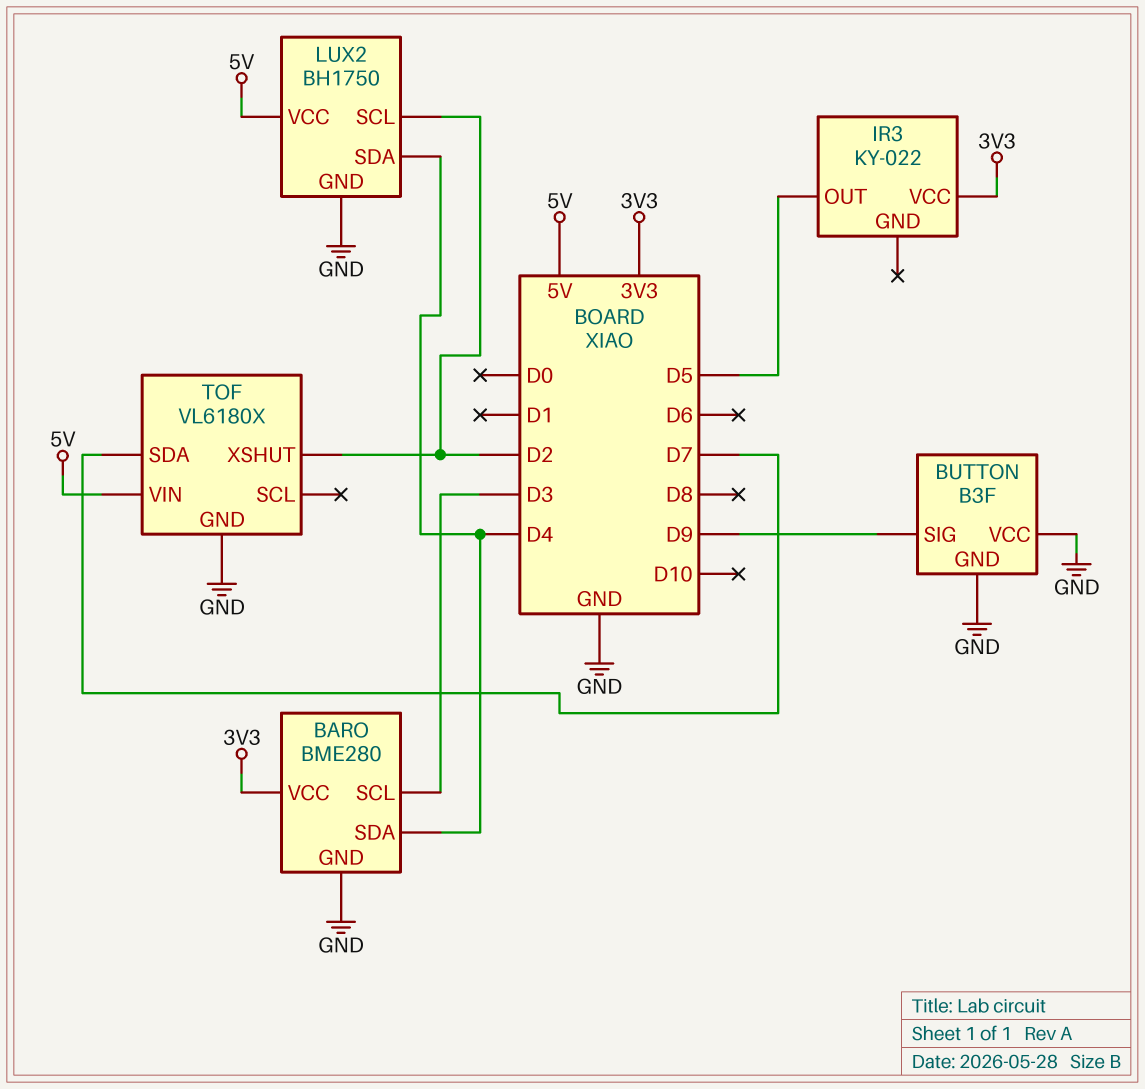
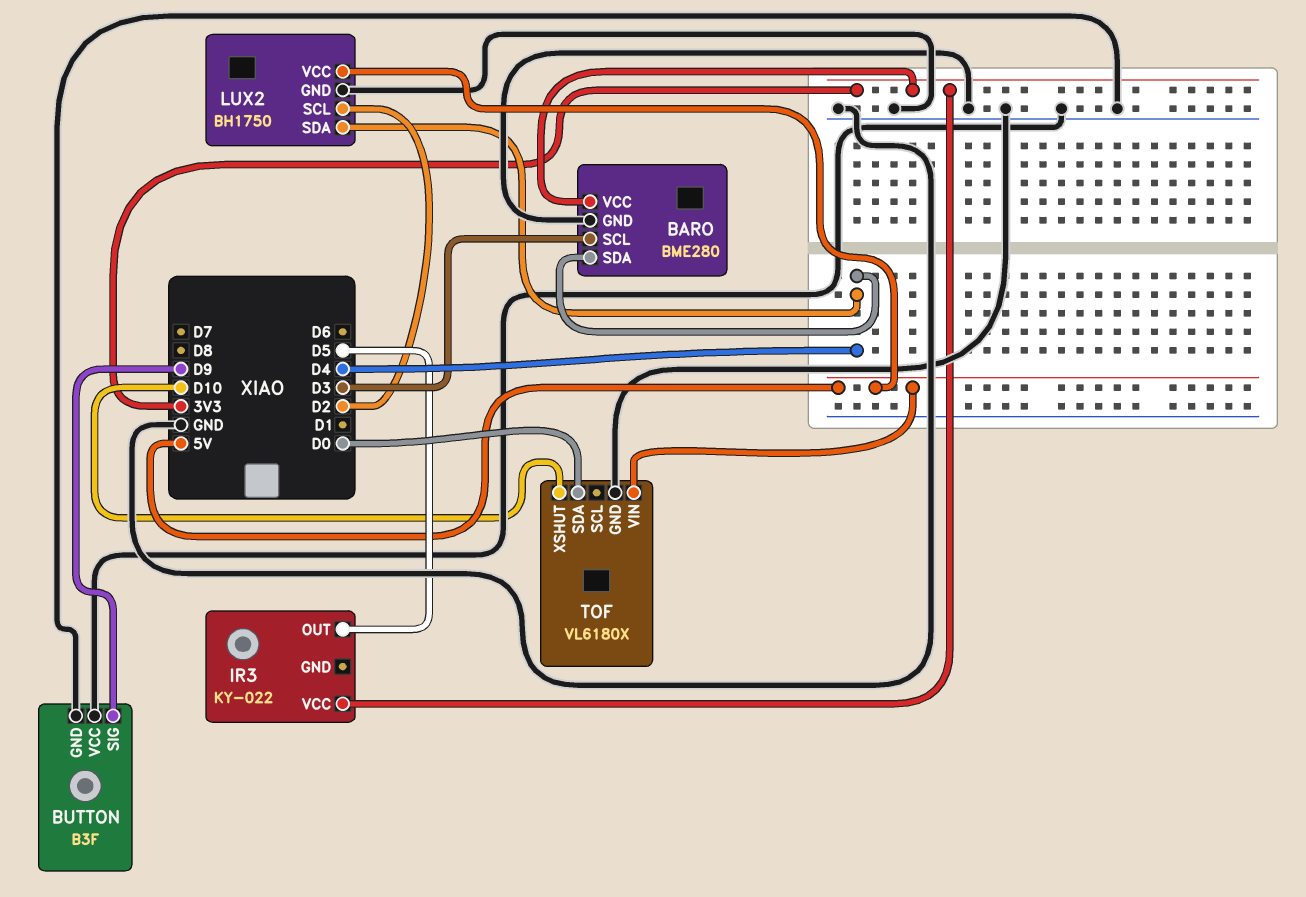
TOF pin SDA: D7 -> D0
TOF pin XSHUT: D2 -> D10

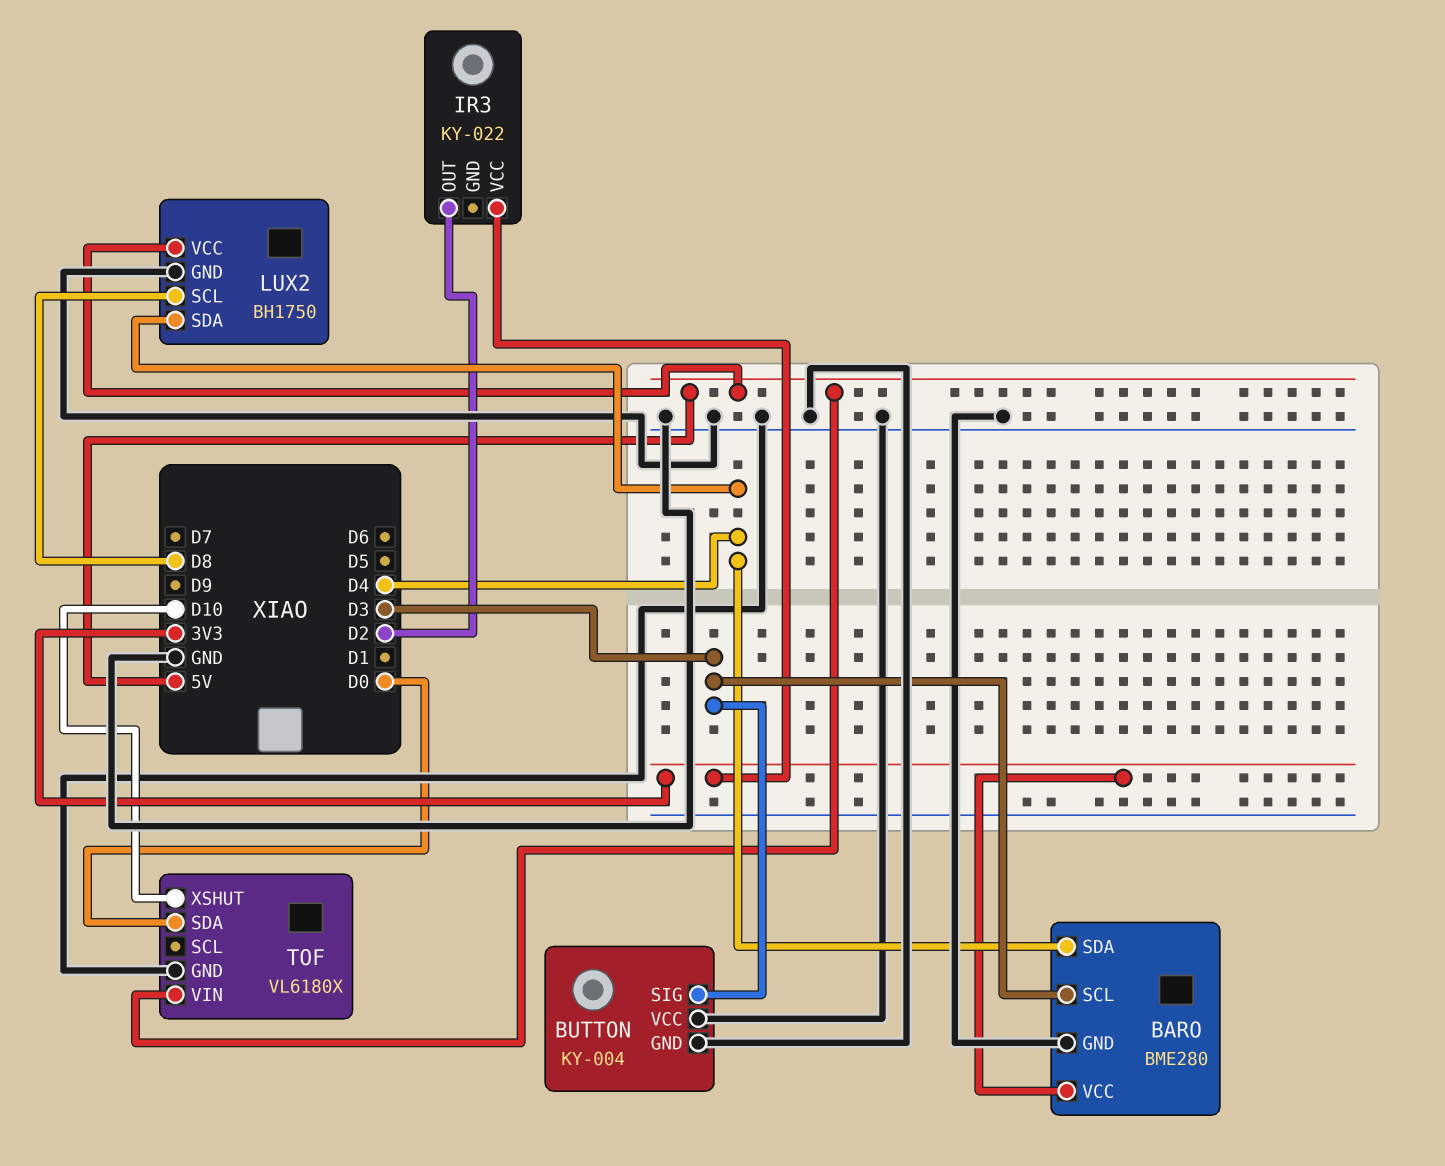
BUTTON: B3F -> KY-004
BUTTON pin SIG: D9 -> D3
IR3 pin OUT: D5 -> D2
LUX2 pin SCL: D2 -> D8

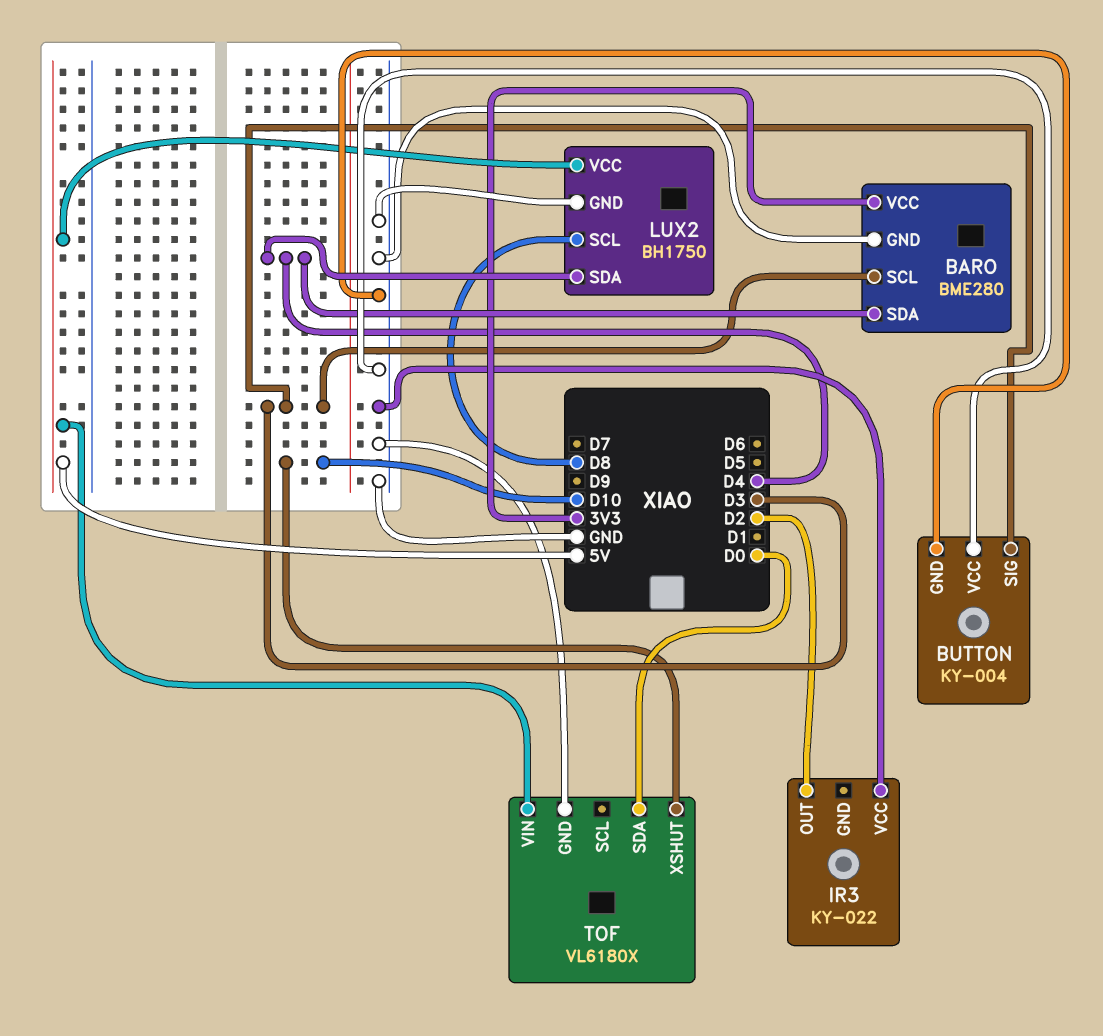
IR3 pin VCC: 3V3 -> GND

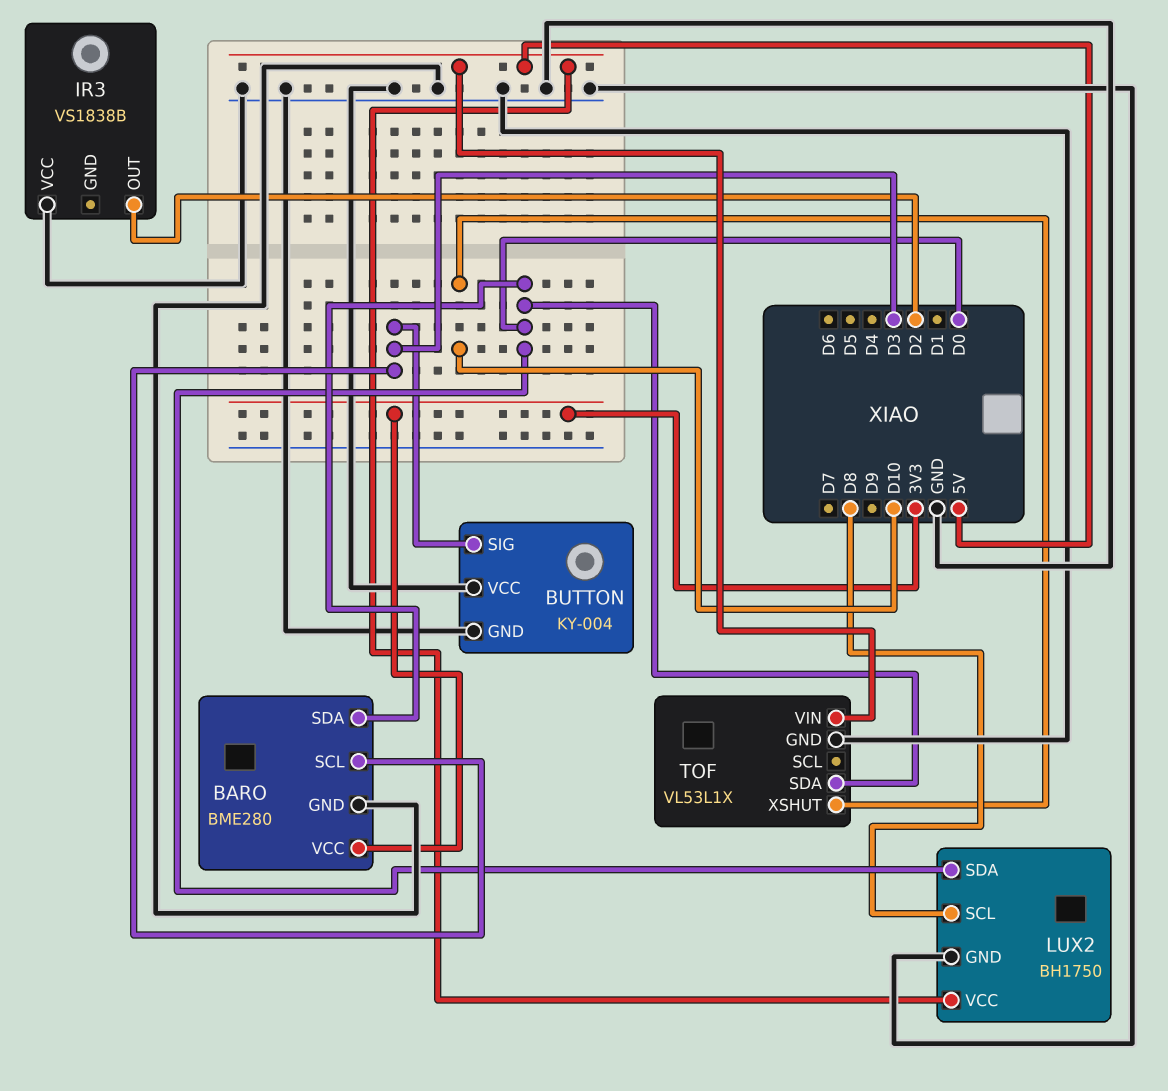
BARO pin SDA: D4 -> D0
IR3: KY-022 -> VS1838B
LUX2 pin SDA: D4 -> D0
TOF: VL6180X -> VL53L1X

